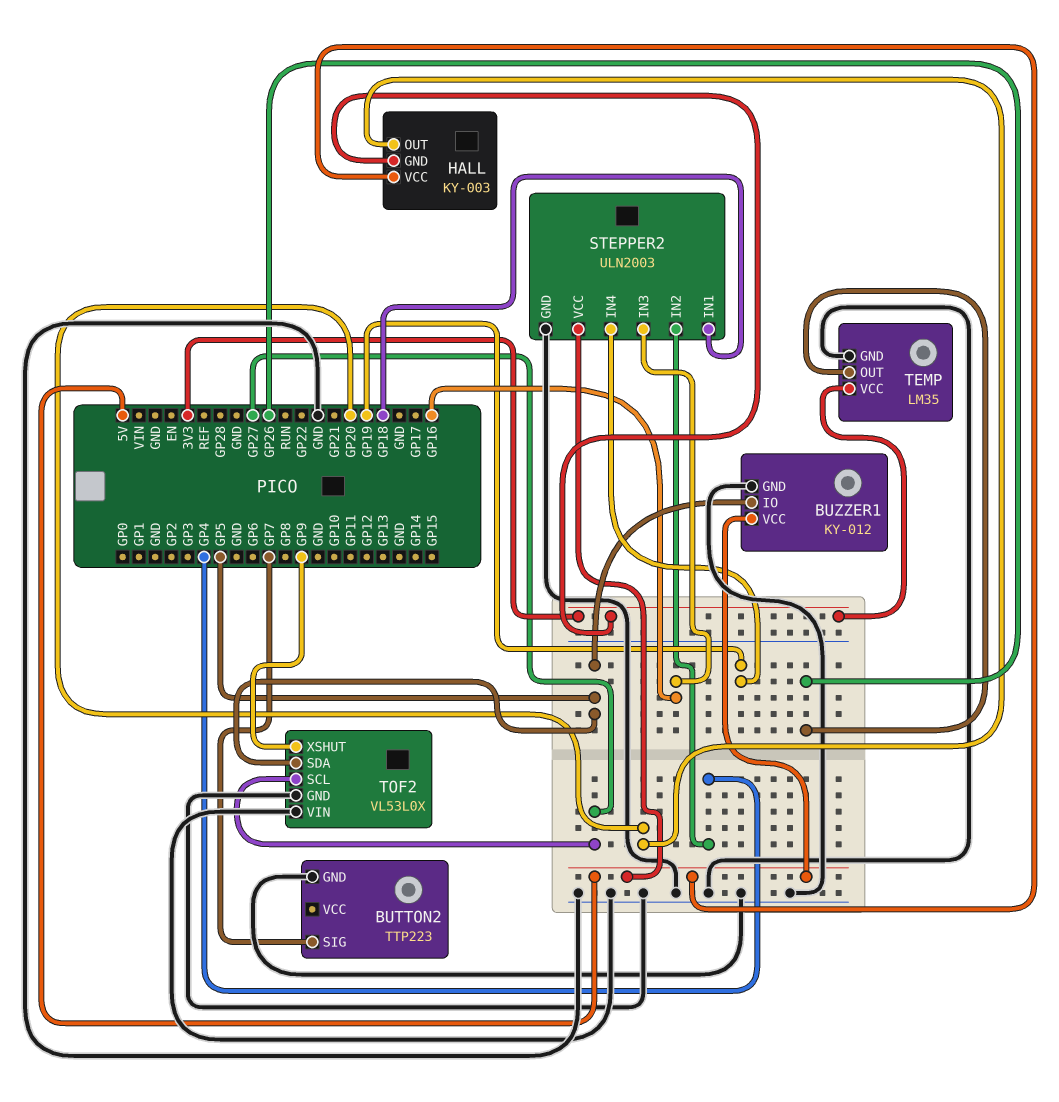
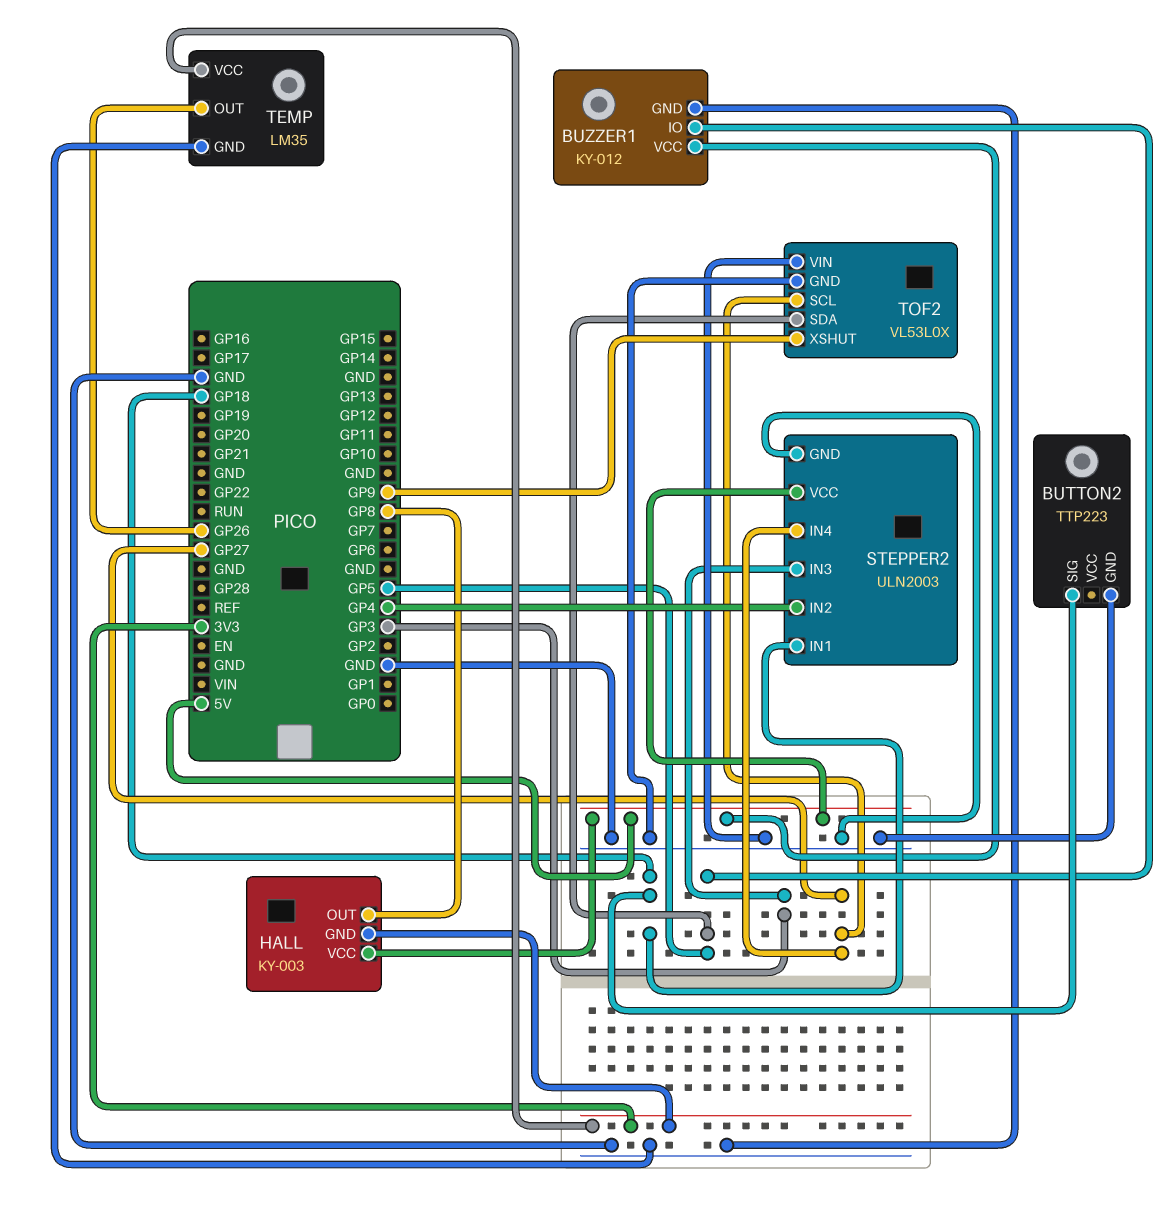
BUTTON2 pin SIG: GP7 -> GP18
HALL pin OUT: GP20 -> GP8
STEPPER2 pin IN3: GP16 -> GP3
STEPPER2 pin IN4: GP19 -> GP27

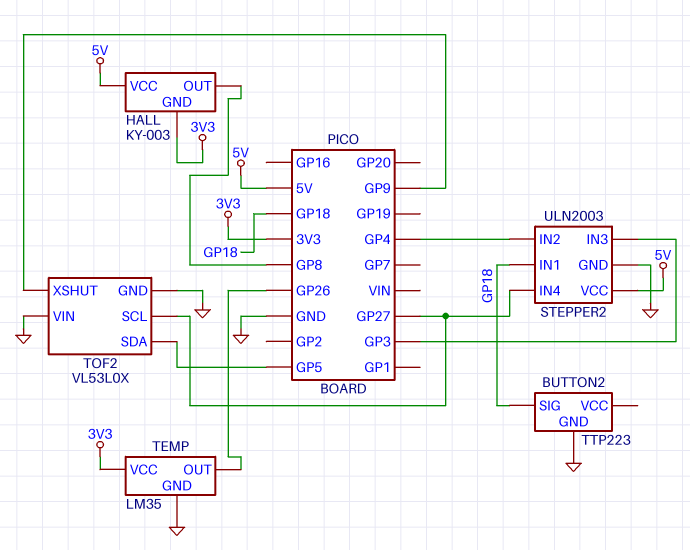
BUZZER1: KY-012 -> none
BUZZER1 pin GND: GND -> none
BUZZER1 pin IO: GP5 -> none
BUZZER1 pin VCC: 5V -> none

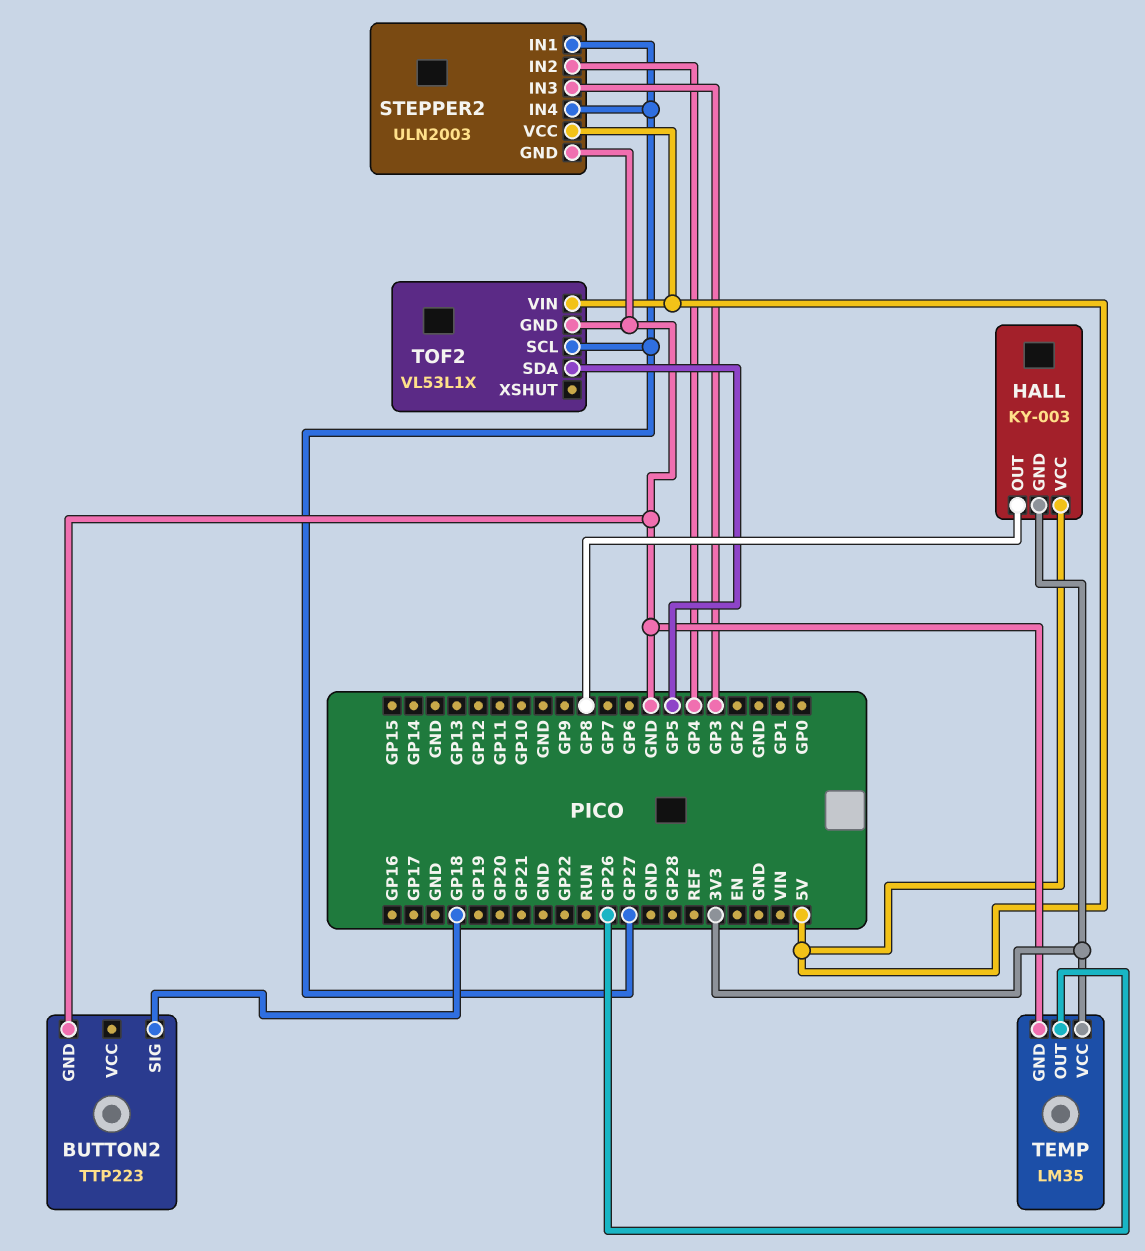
STEPPER2 pin IN1: GP18 -> GP27
TOF2: VL53L0X -> VL53L1X
TOF2 pin VIN: GND -> 5V
TOF2 pin XSHUT: GP9 -> none

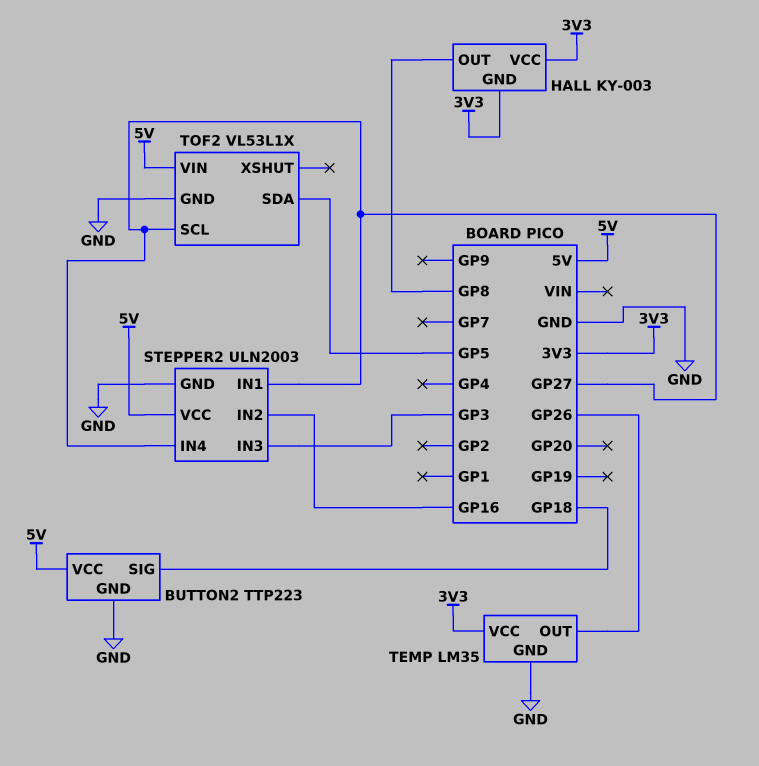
BUTTON2 pin VCC: none -> 5V
HALL pin VCC: 5V -> 3V3
STEPPER2 pin IN2: GP4 -> GP16

